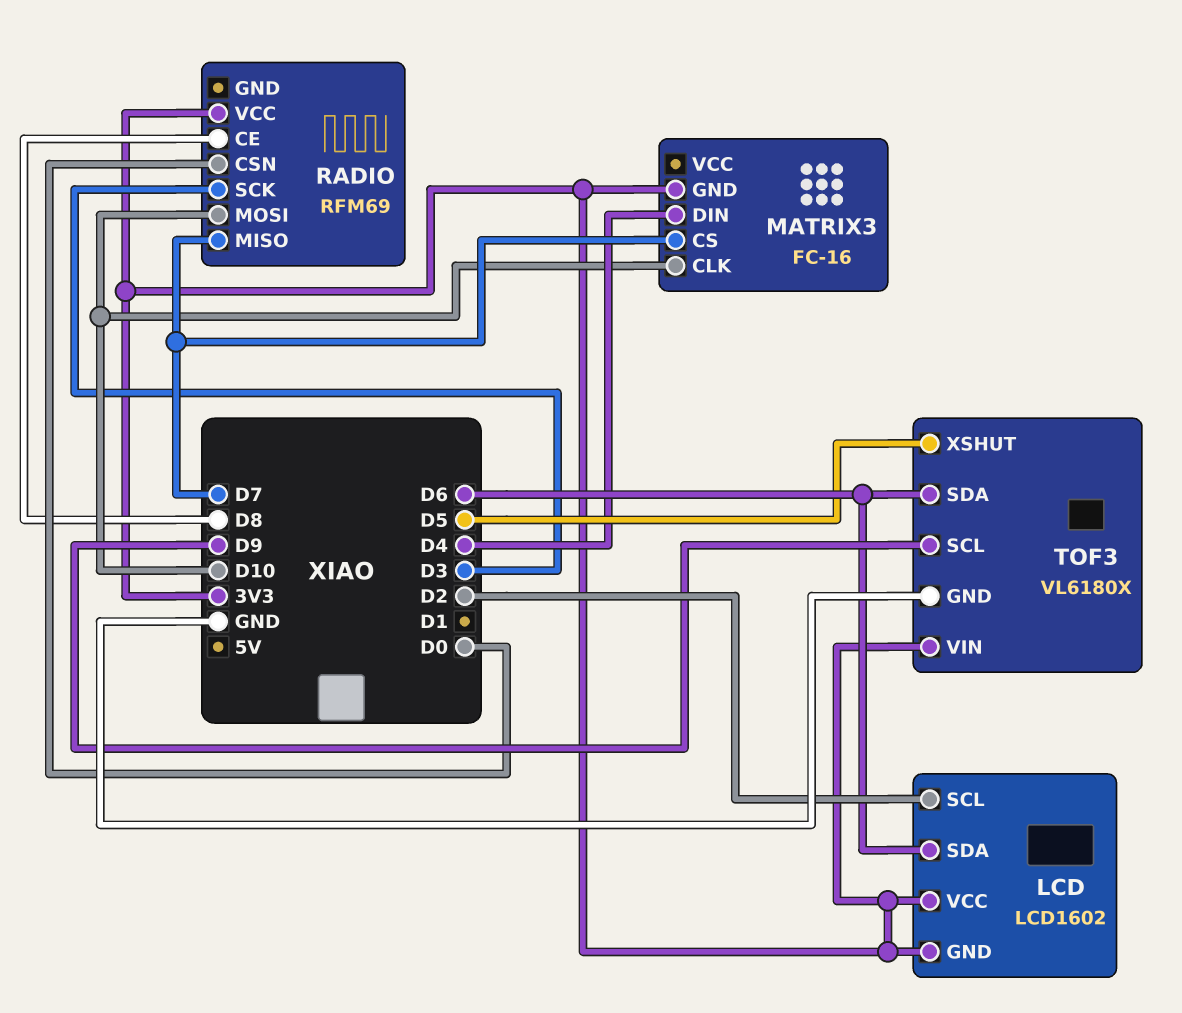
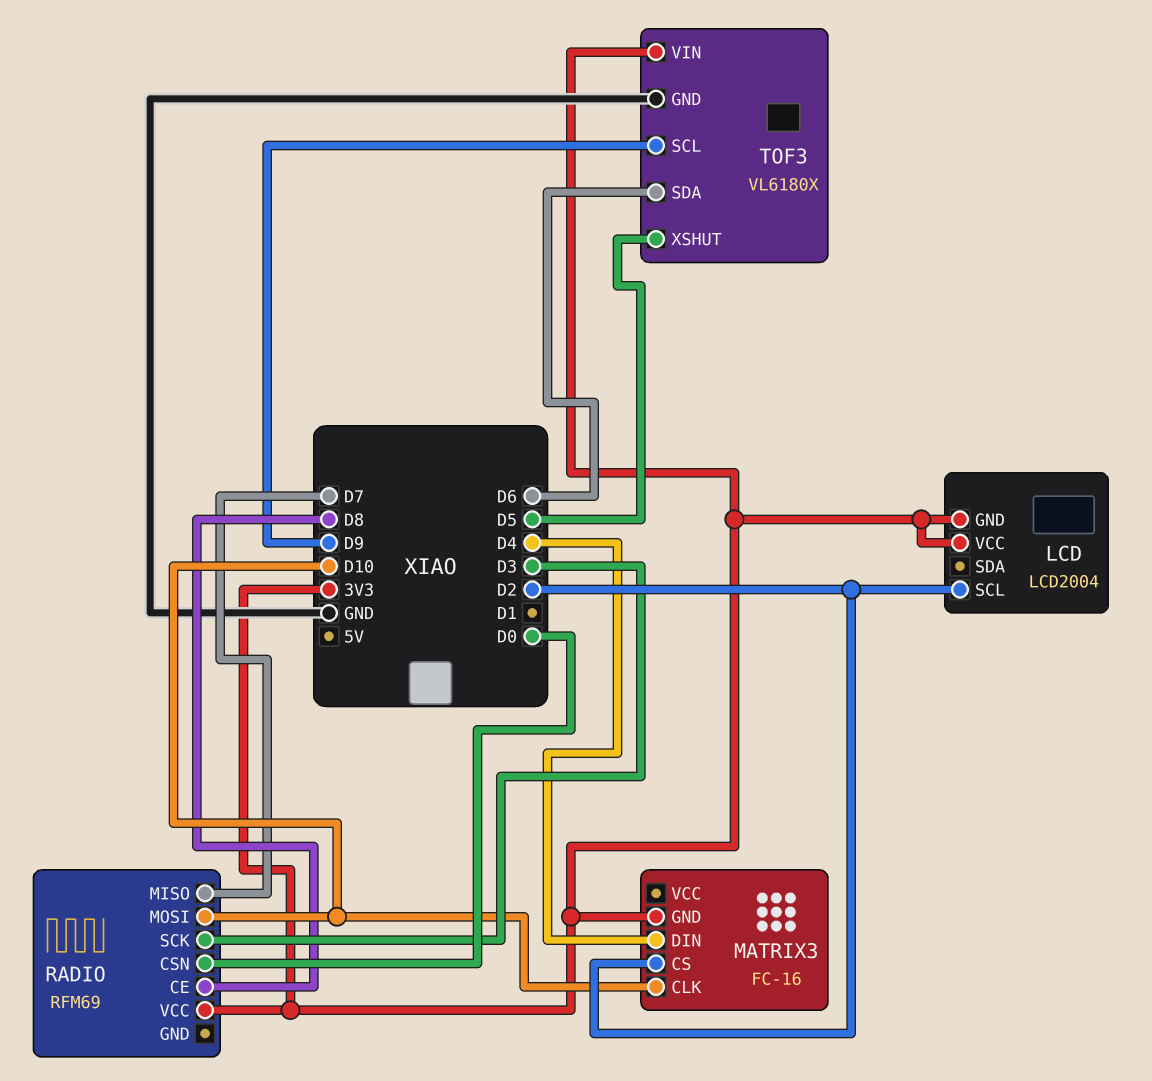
LCD: LCD1602 -> LCD2004
LCD pin SDA: D6 -> none
MATRIX3 pin CS: D7 -> D2

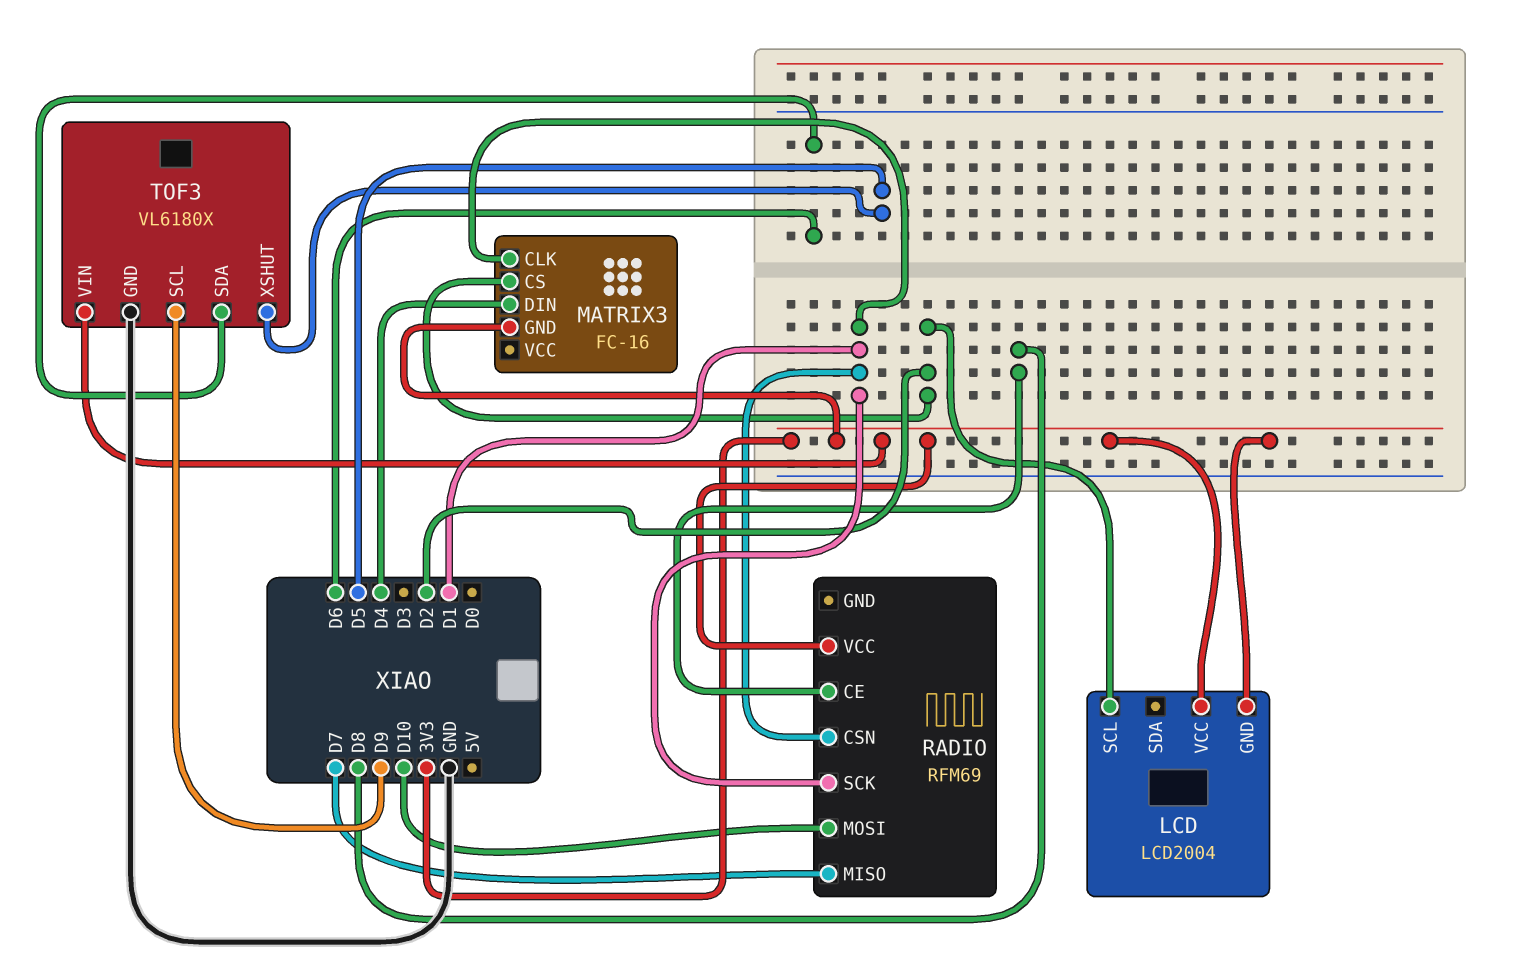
MATRIX3 pin CLK: D10 -> D1
RADIO pin CSN: D0 -> D1
RADIO pin SCK: D3 -> D1

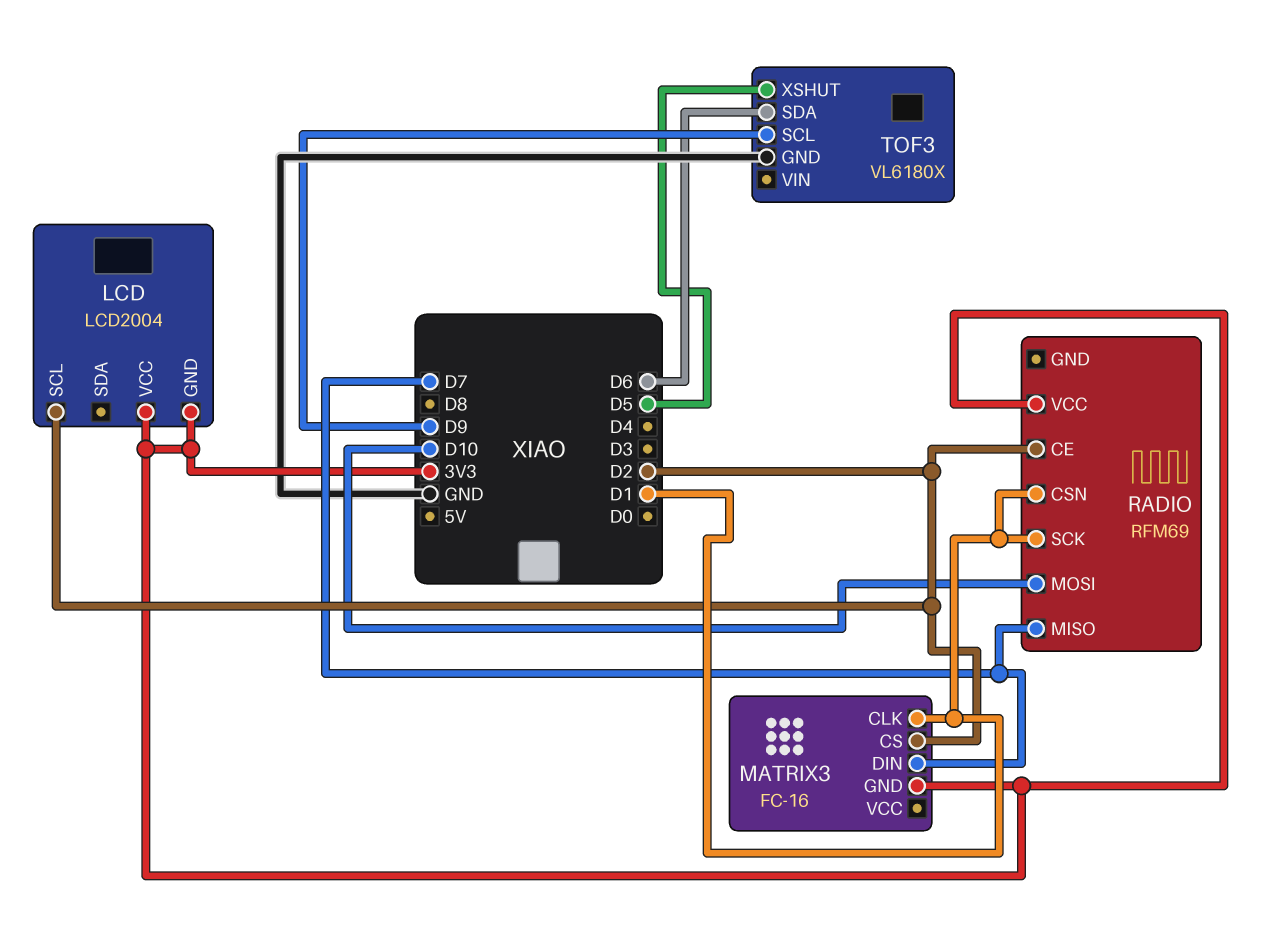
MATRIX3 pin DIN: D4 -> D7
RADIO pin CE: D8 -> D2
TOF3 pin VIN: 3V3 -> none

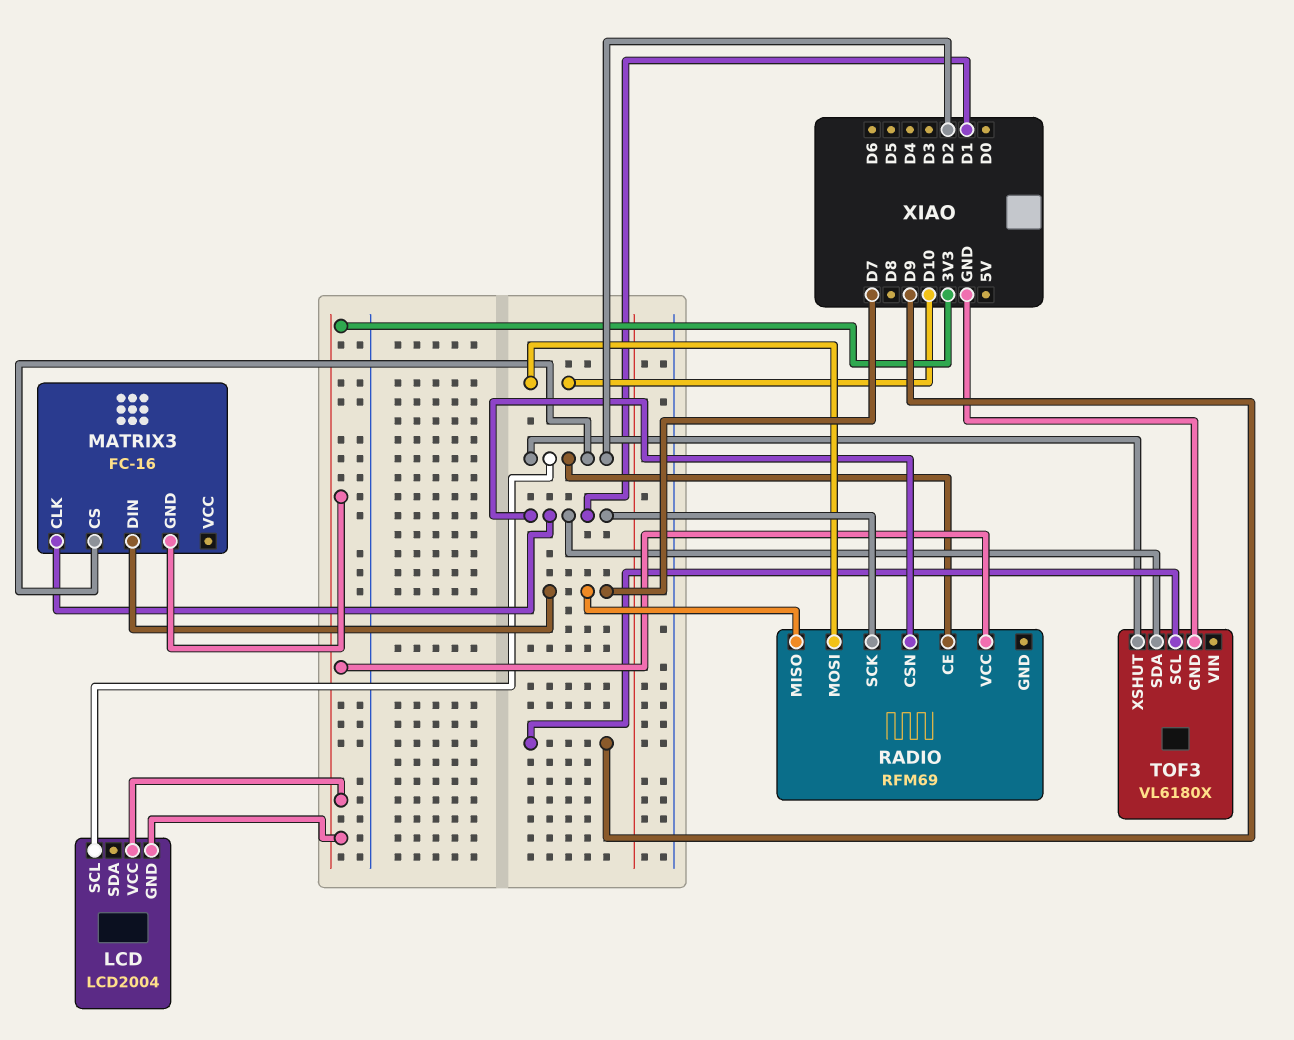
TOF3 pin SDA: D6 -> D1
TOF3 pin XSHUT: D5 -> D2

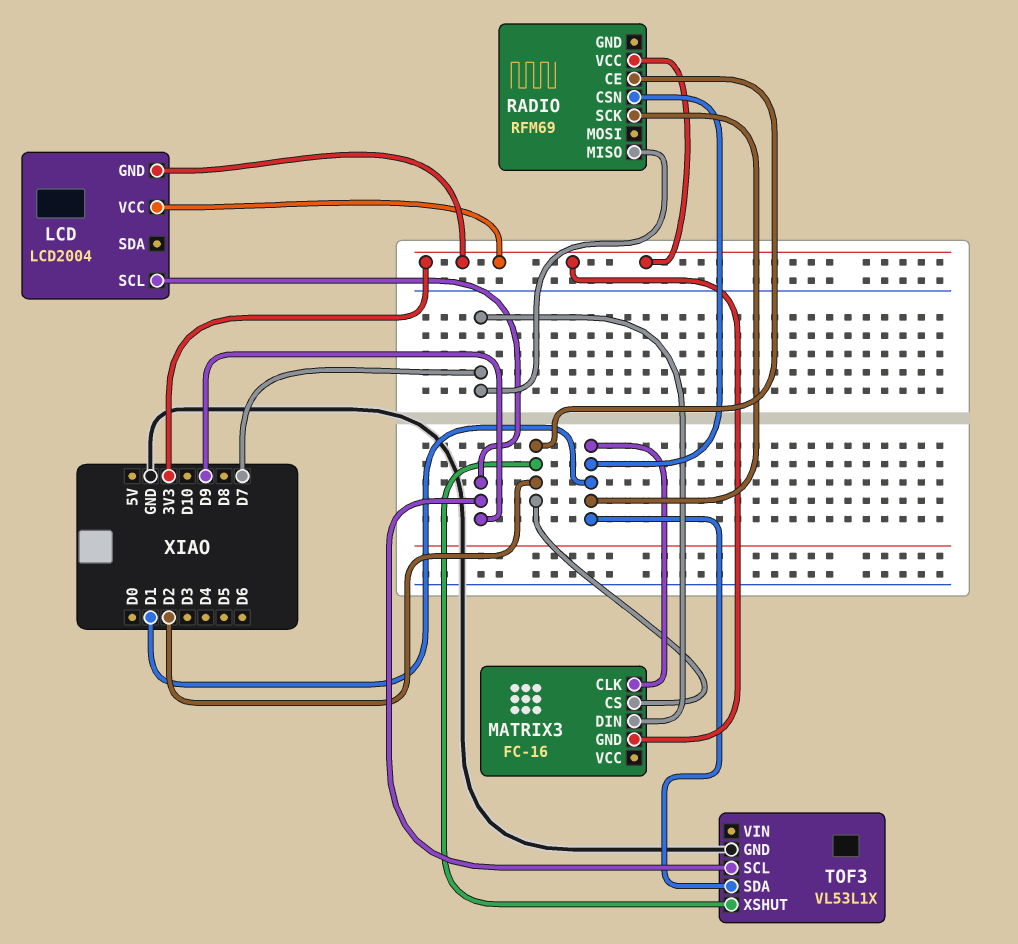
LCD pin SCL: D2 -> D9
RADIO pin MOSI: D10 -> none
TOF3: VL6180X -> VL53L1X

